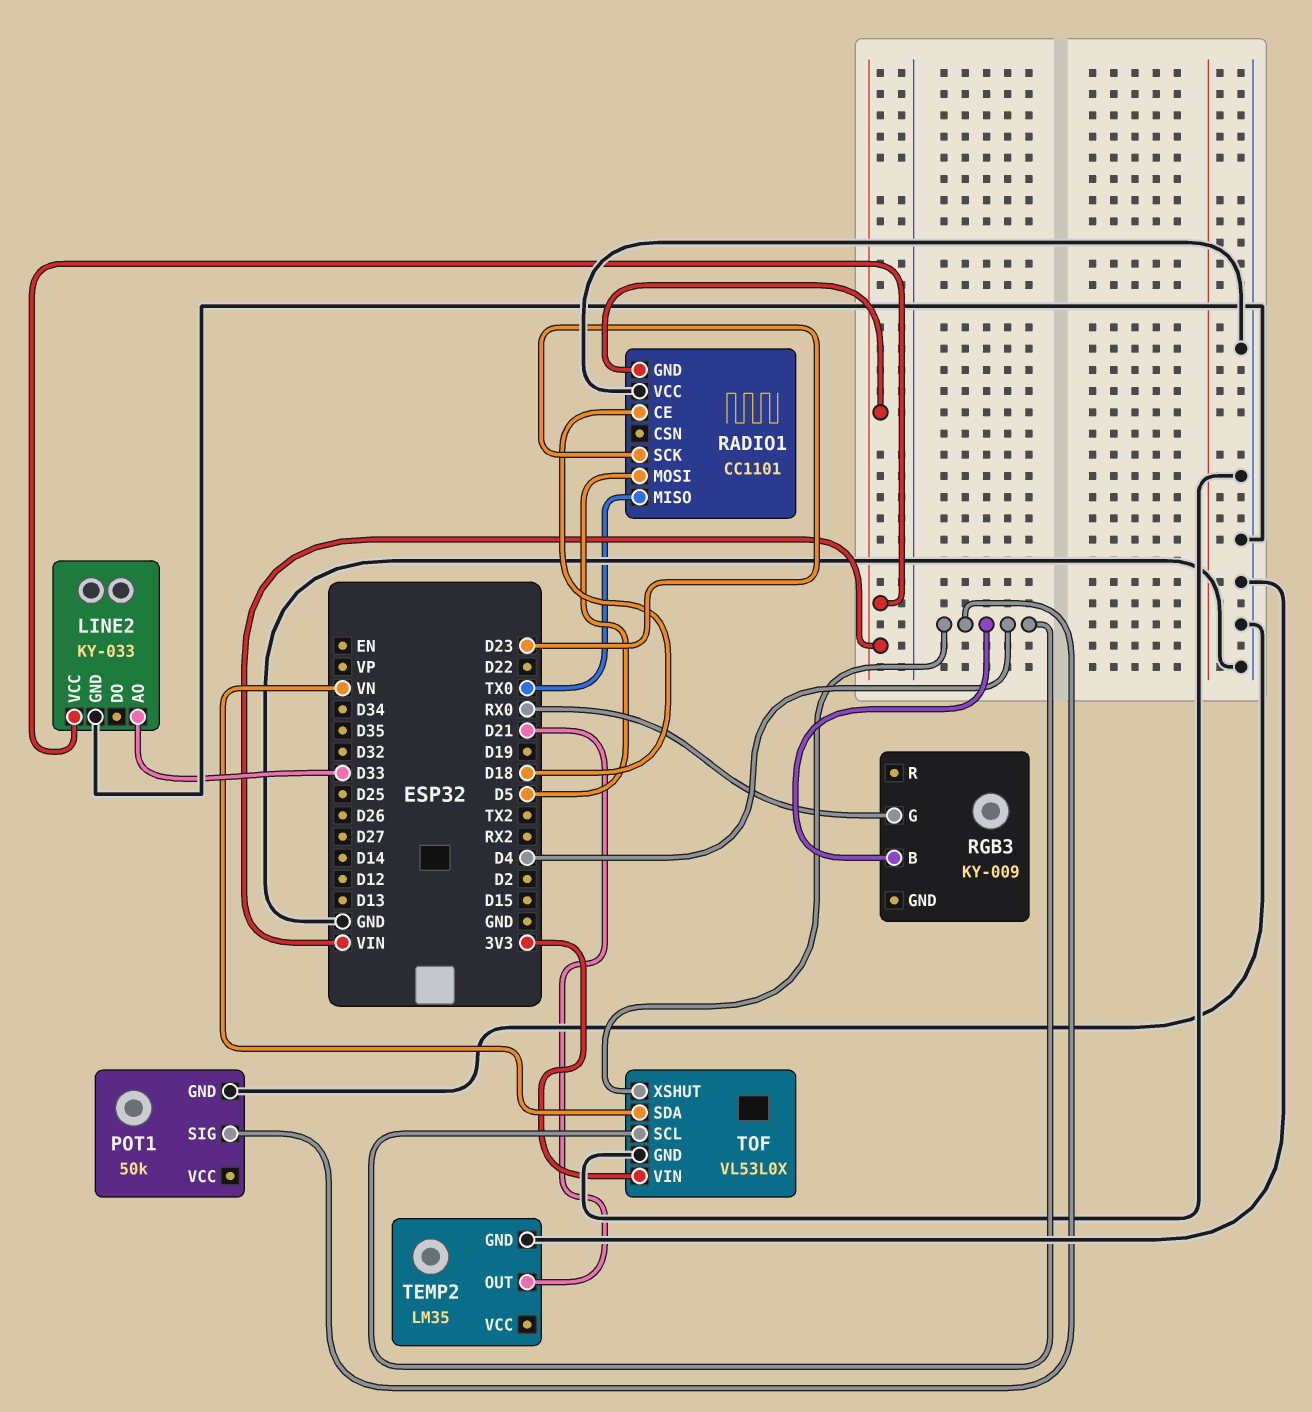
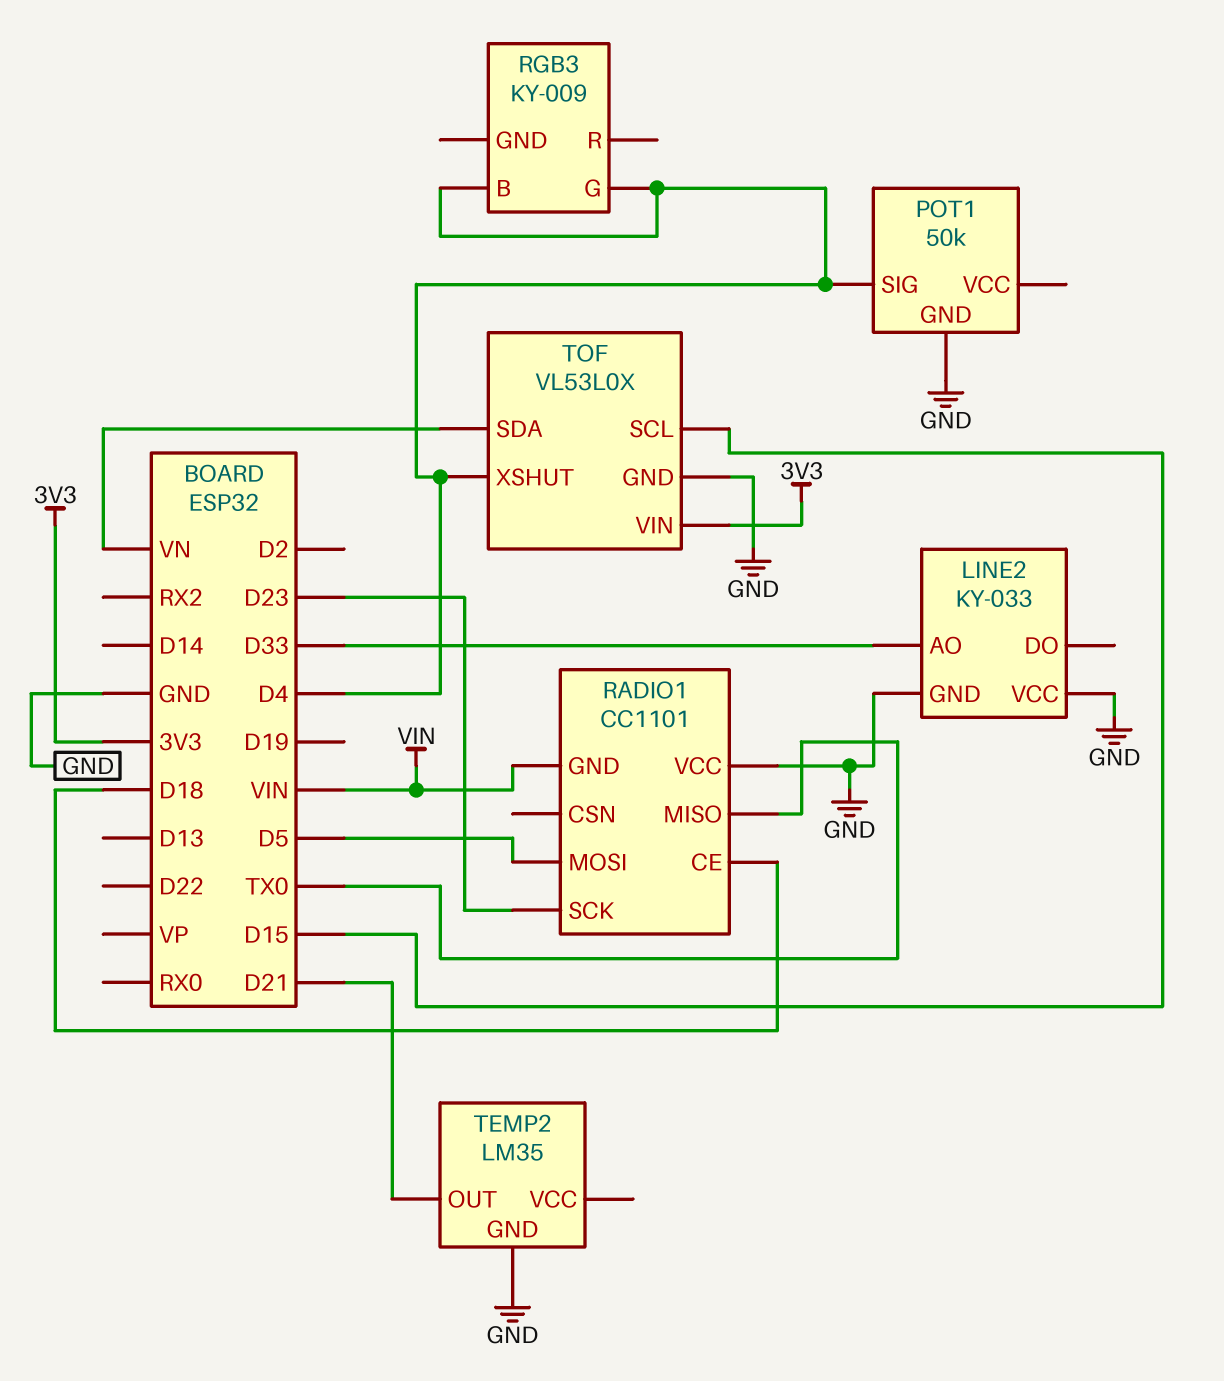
LINE2 pin VCC: VIN -> GND
RGB3 pin G: RX0 -> D4
TOF pin SCL: D4 -> D15

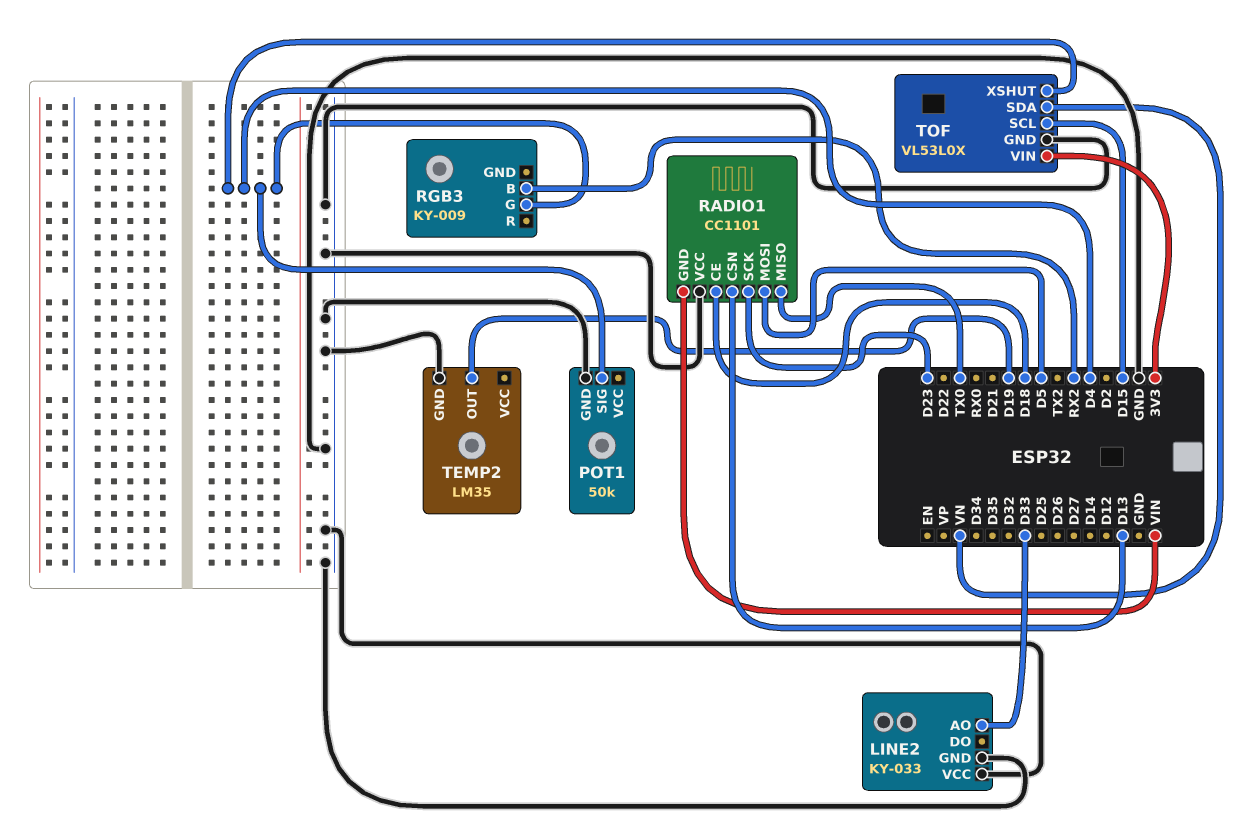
RADIO1 pin CSN: none -> D13
RGB3 pin B: D4 -> RX2
TEMP2 pin OUT: D21 -> D19

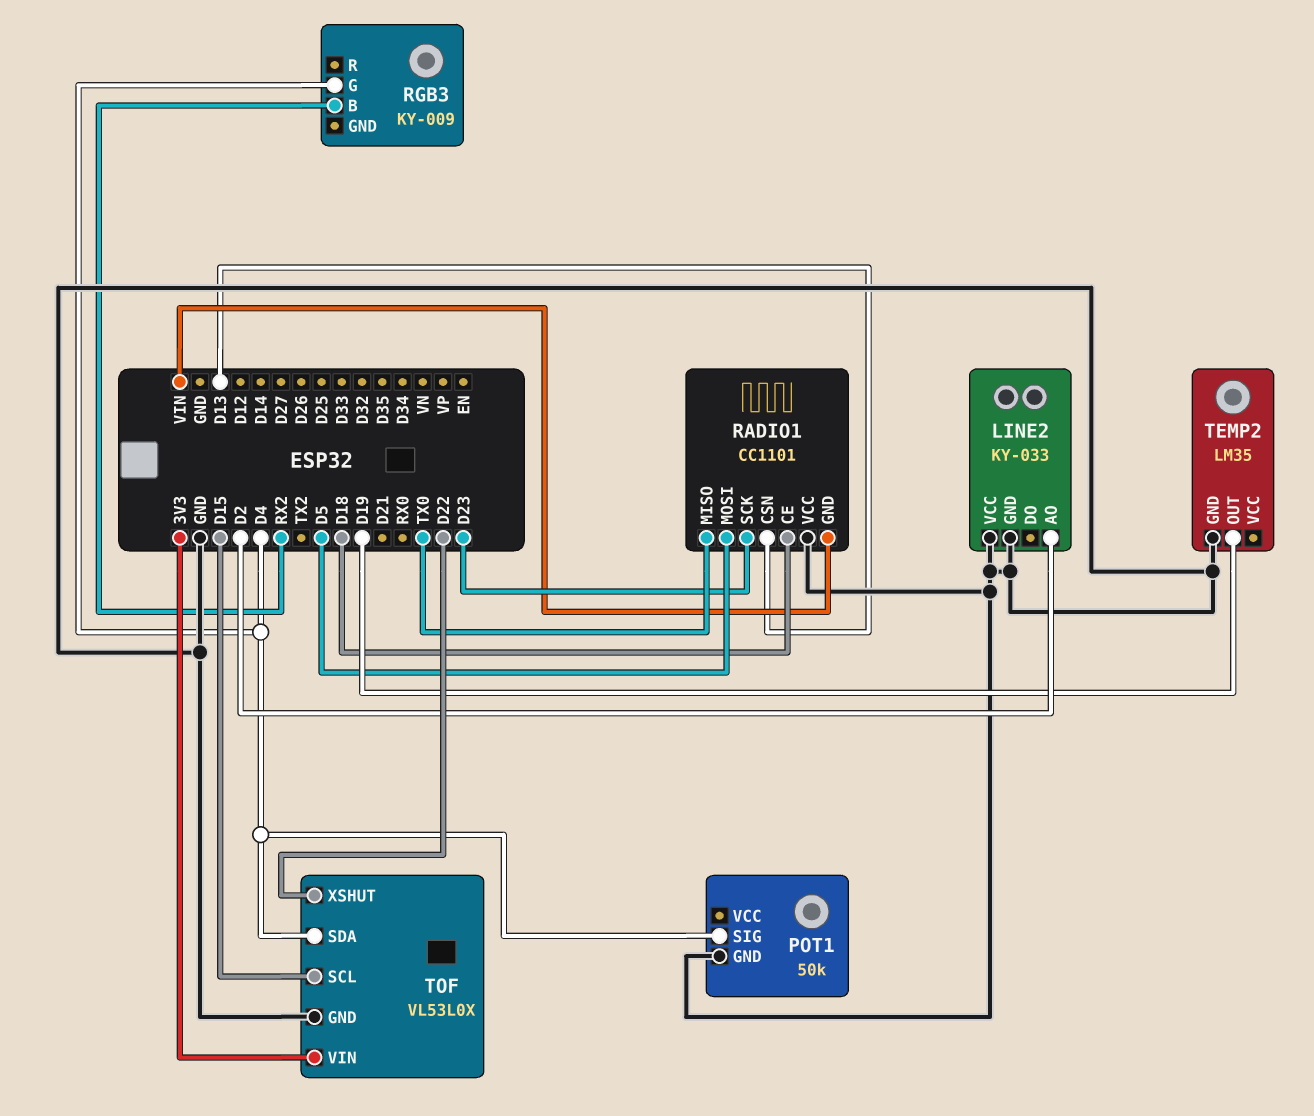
LINE2 pin AO: D33 -> D2
TOF pin SDA: VN -> D4
TOF pin XSHUT: D4 -> D22

